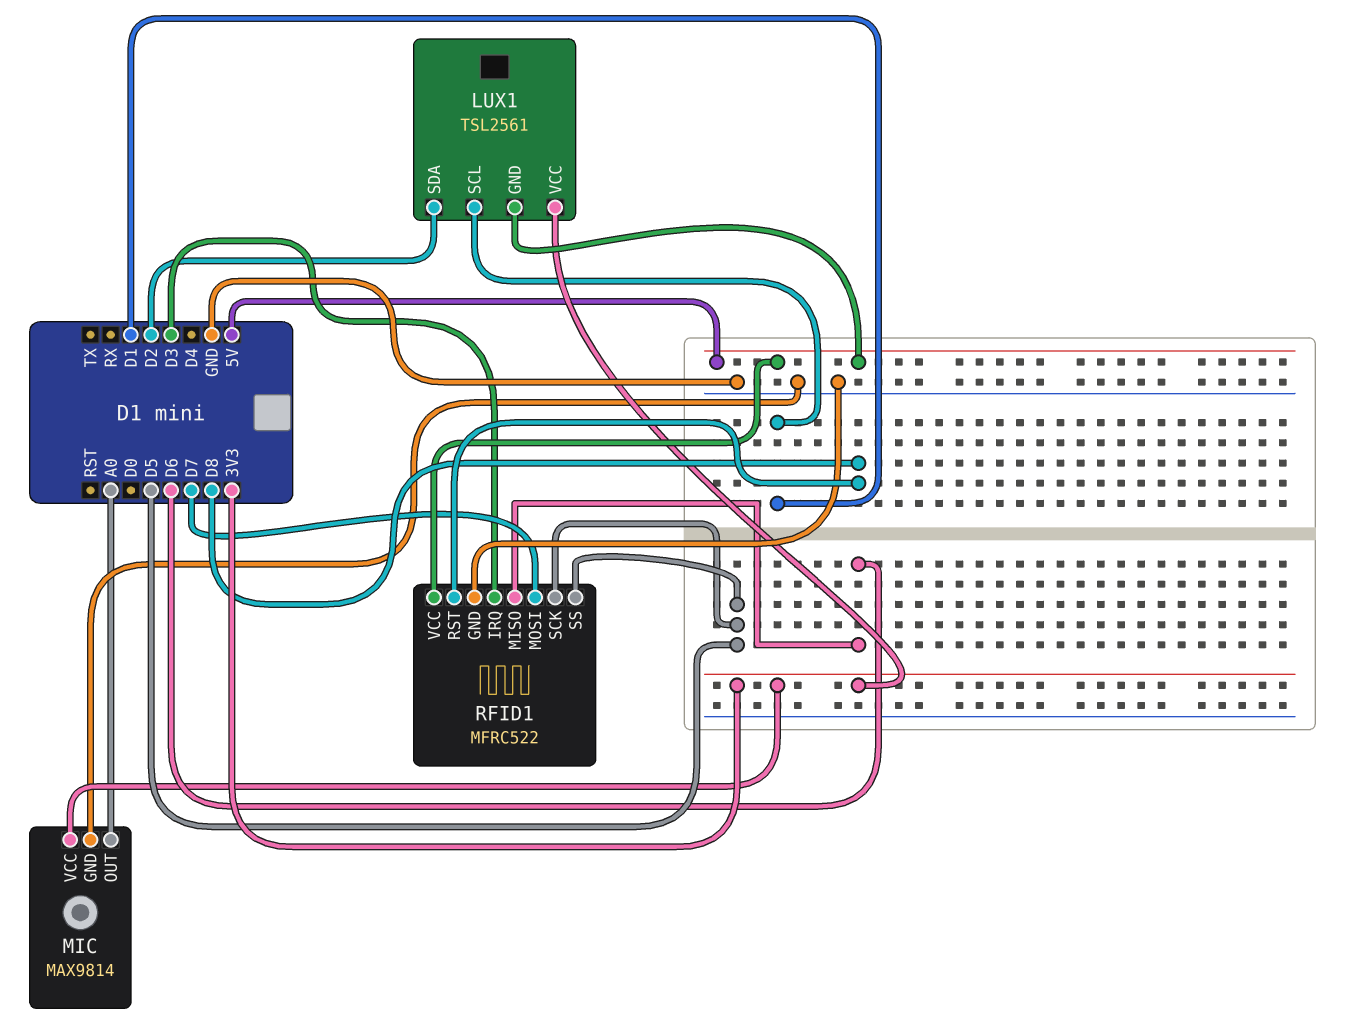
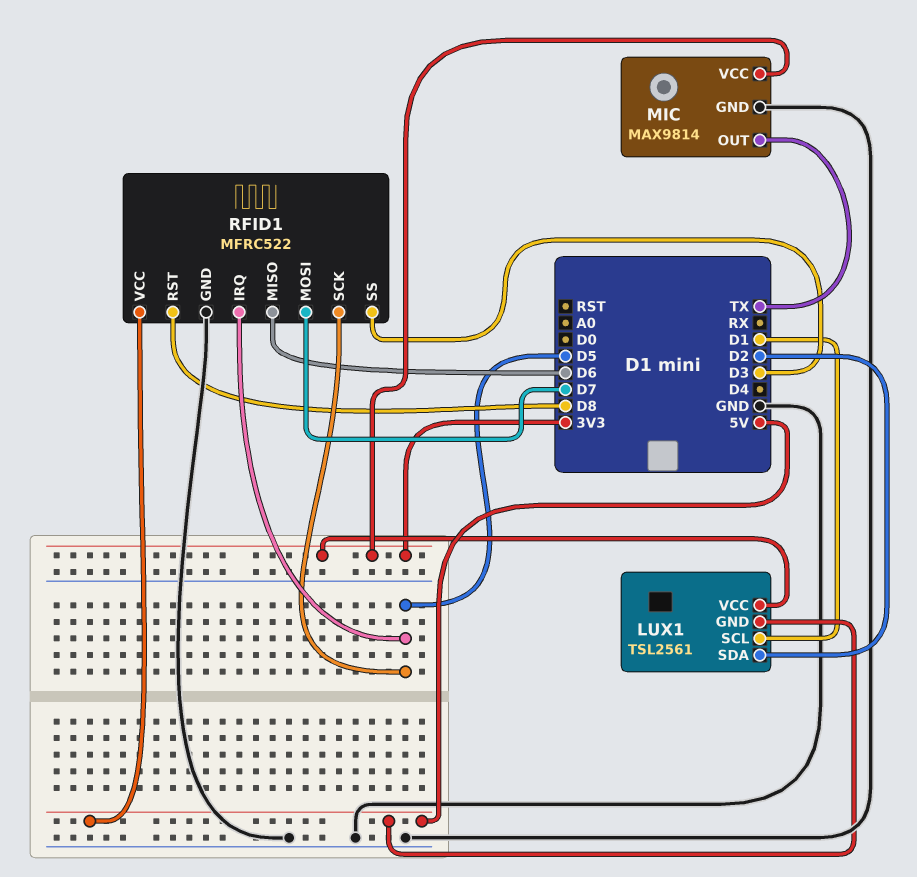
MIC pin OUT: A0 -> TX
RFID1 pin IRQ: D3 -> D5
RFID1 pin SS: D5 -> D3

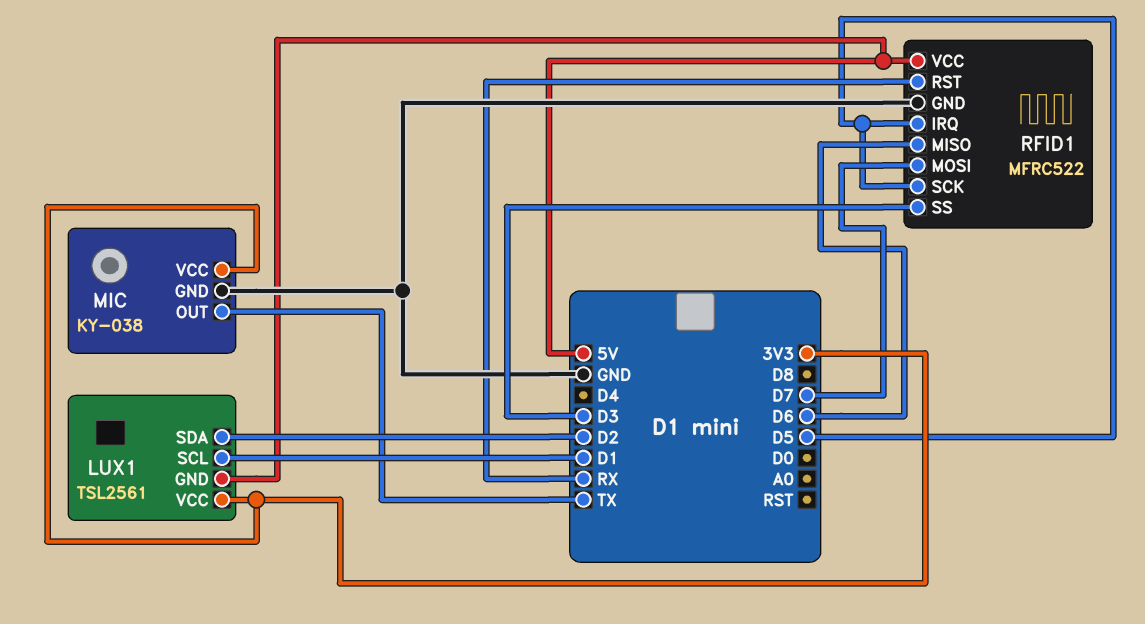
MIC: MAX9814 -> KY-038
RFID1 pin RST: D8 -> RX

